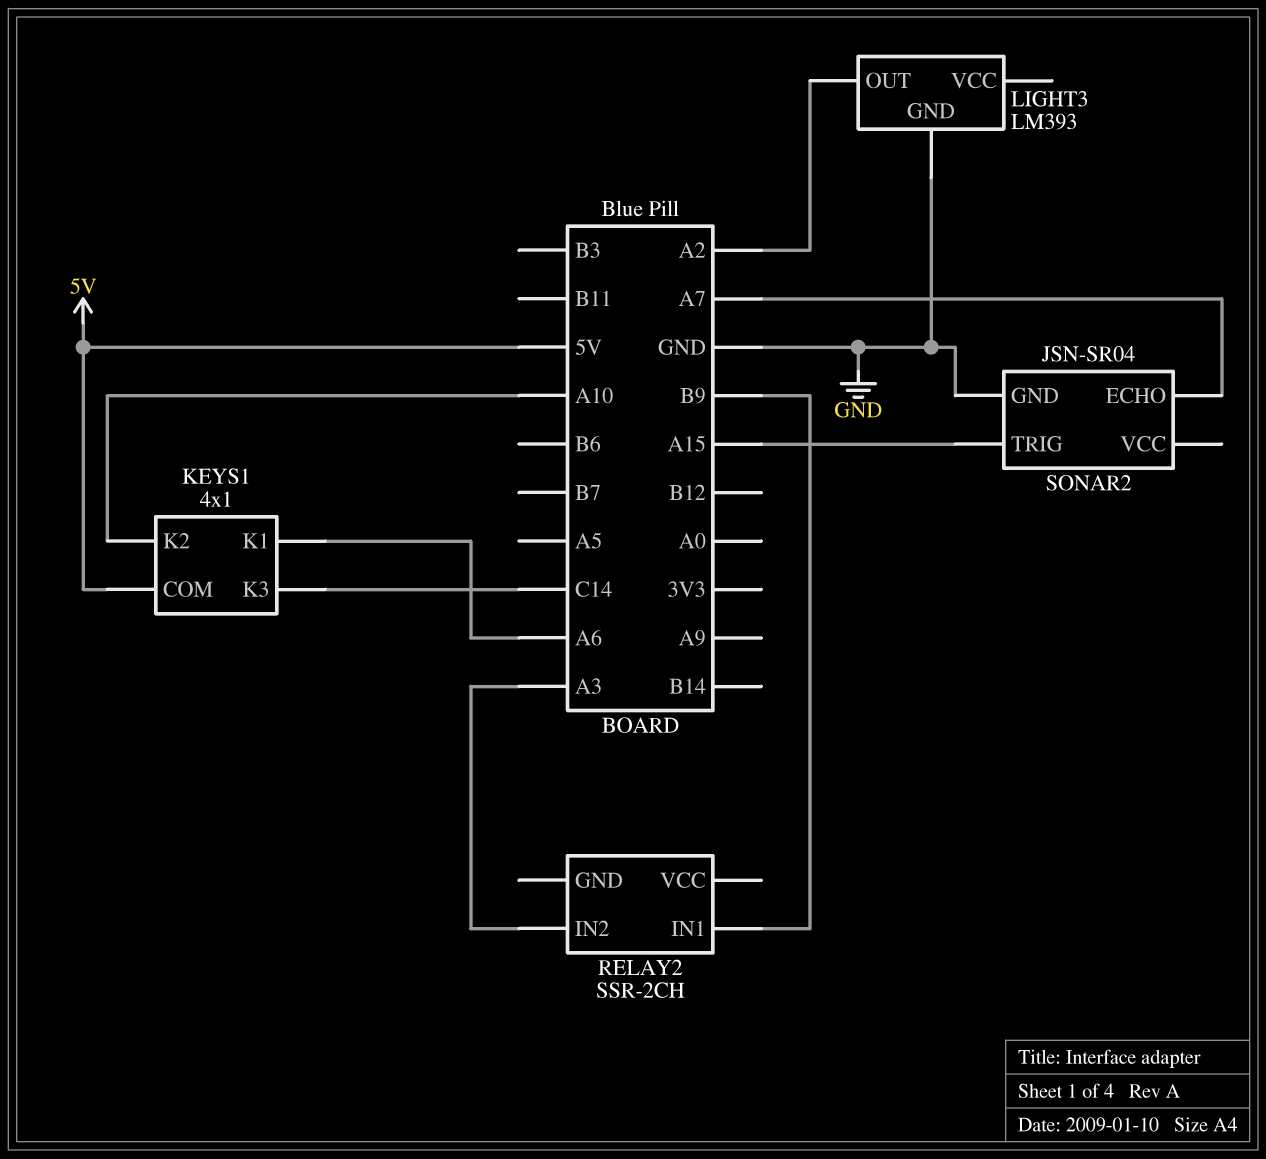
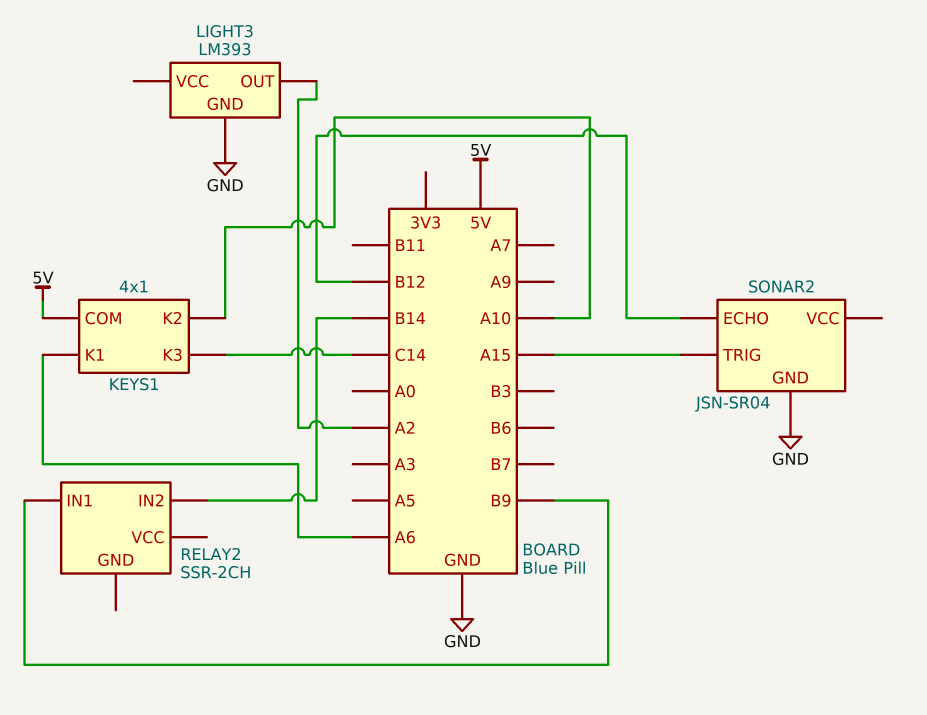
RELAY2 pin IN2: A3 -> B14
SONAR2 pin ECHO: A7 -> B12

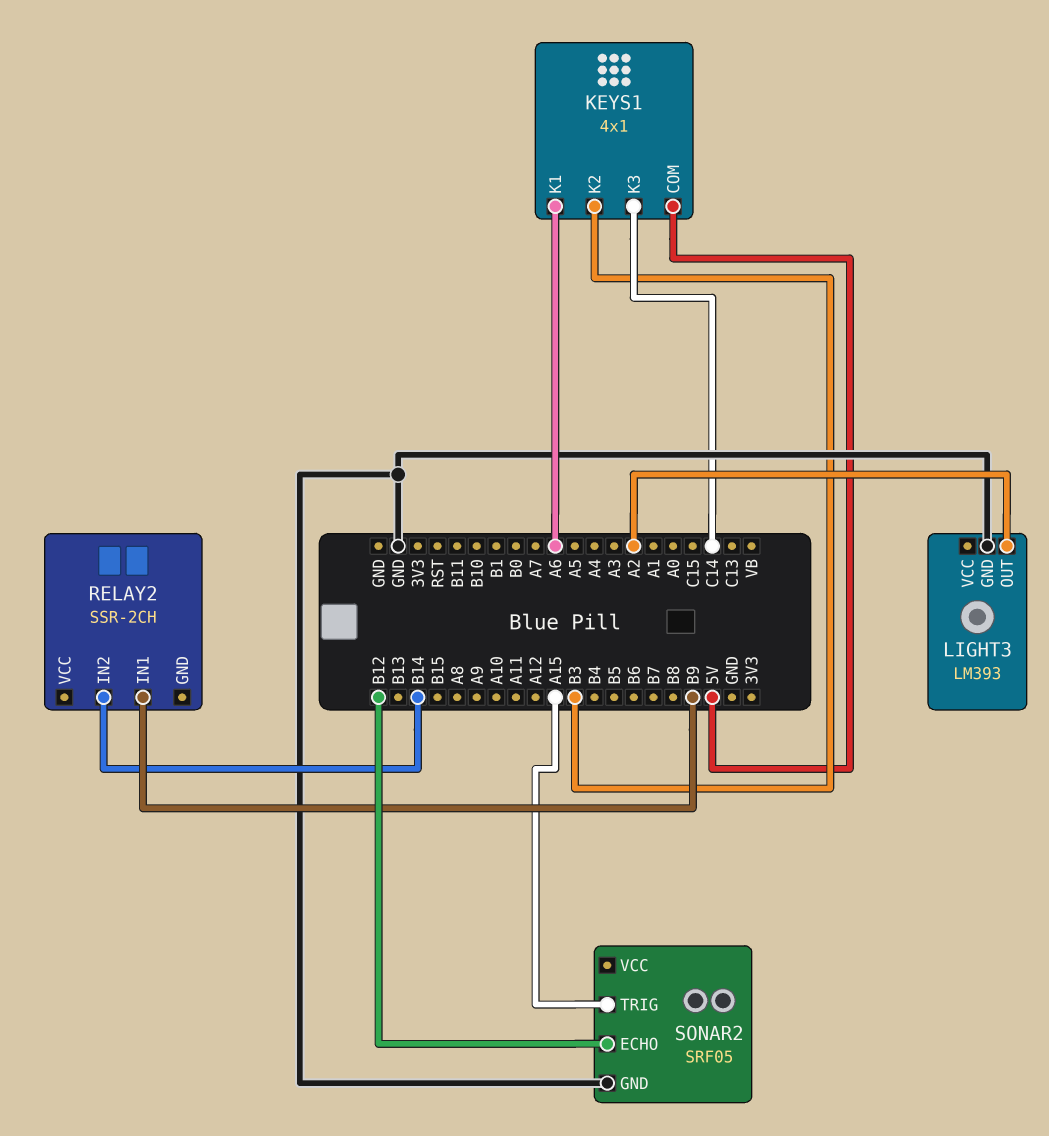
KEYS1 pin K2: A10 -> B3
SONAR2: JSN-SR04 -> SRF05

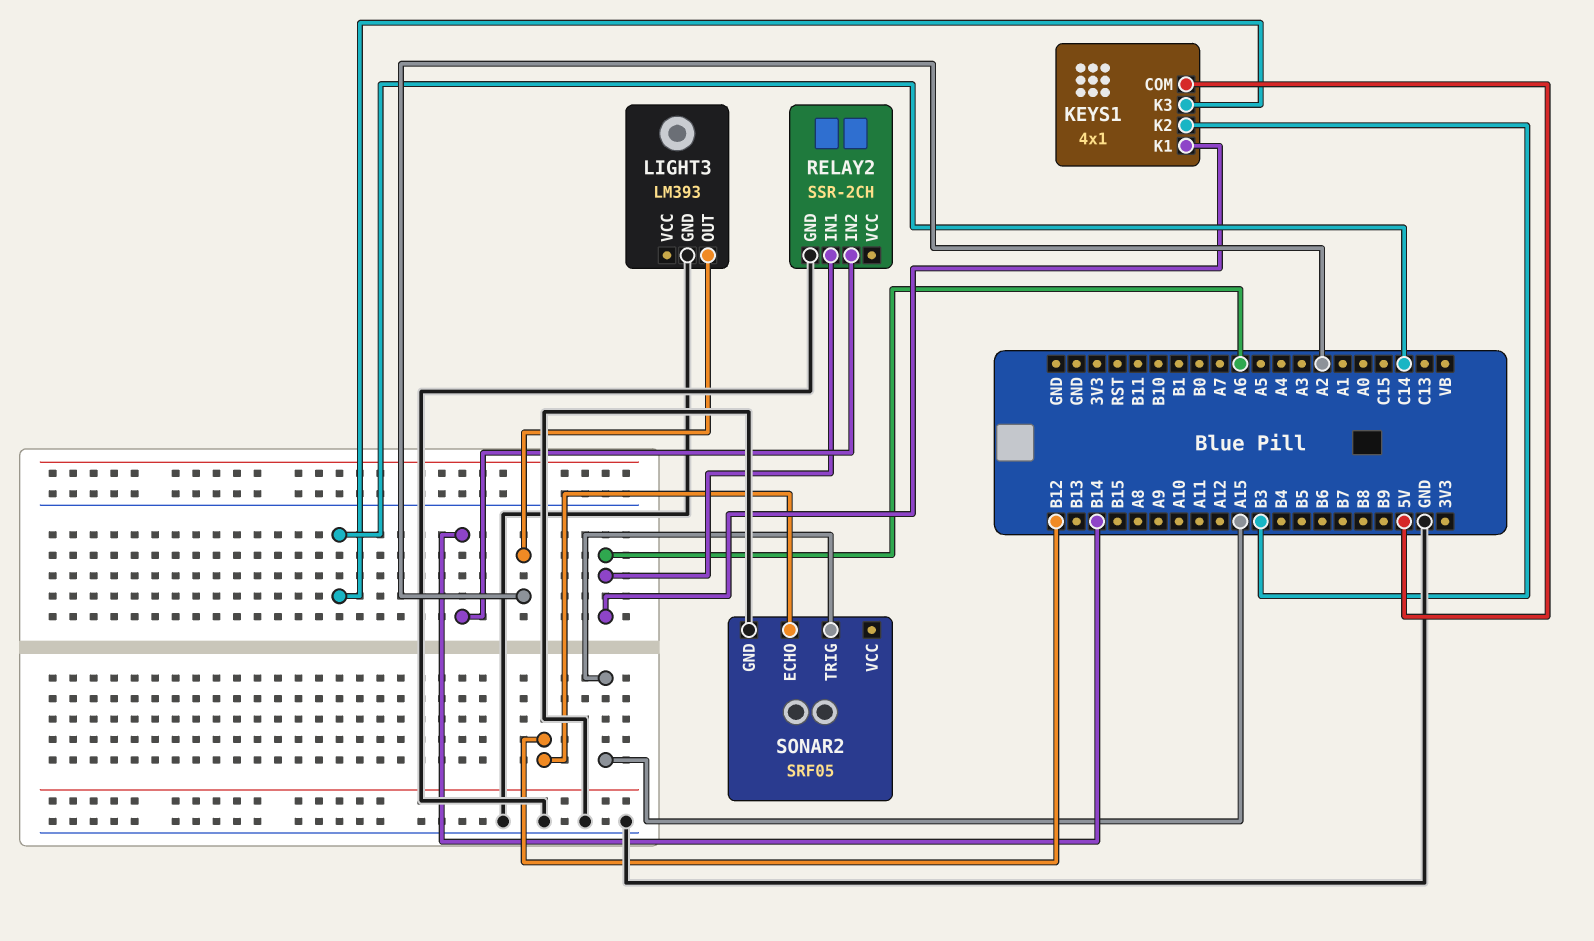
RELAY2 pin GND: none -> GND
RELAY2 pin IN1: B9 -> A6

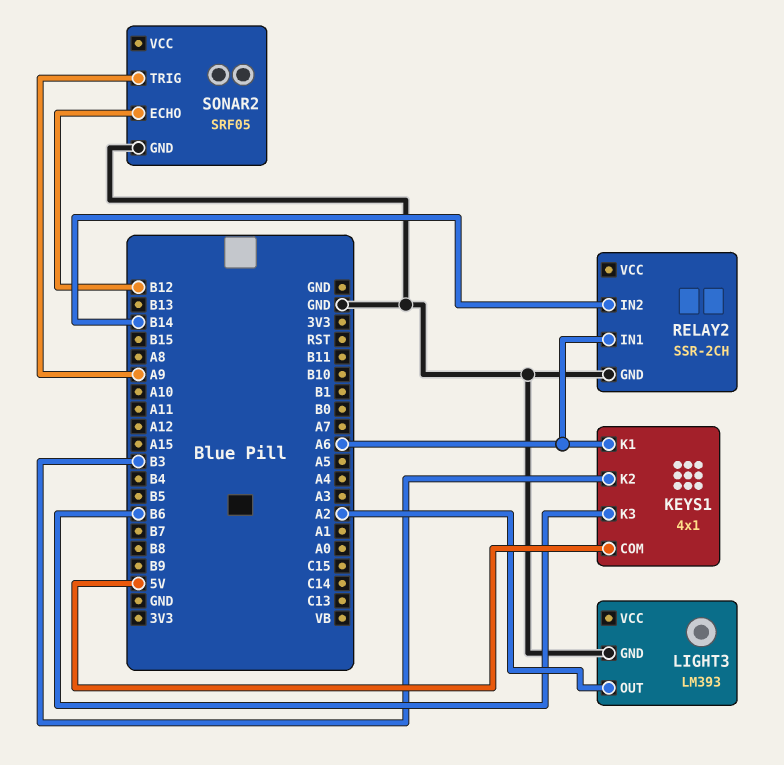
KEYS1 pin K3: C14 -> B6
SONAR2 pin TRIG: A15 -> A9

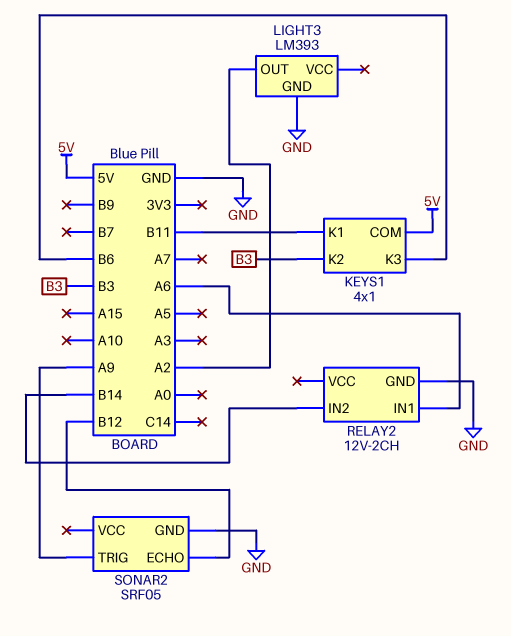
KEYS1 pin K1: A6 -> B11
RELAY2: SSR-2CH -> 12V-2CH

